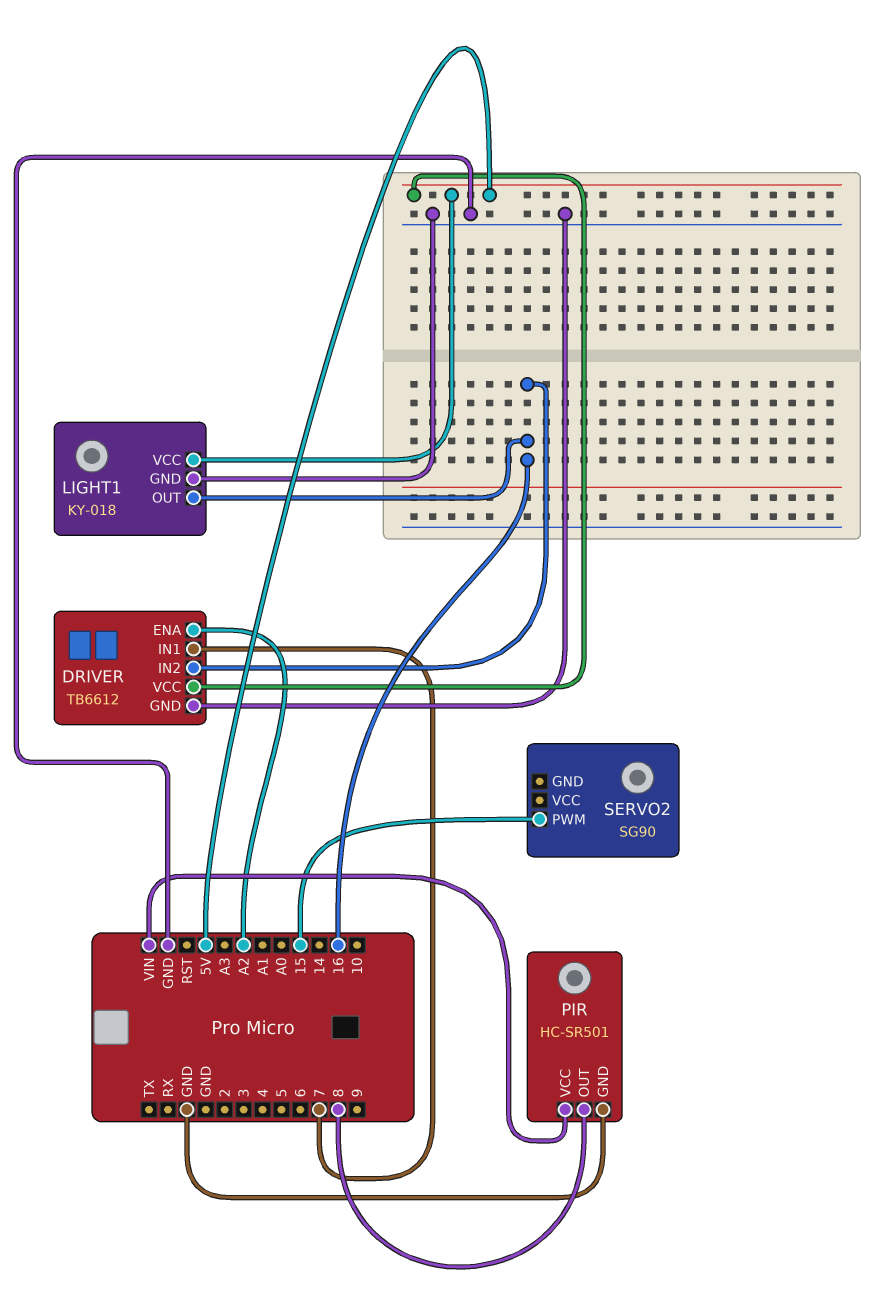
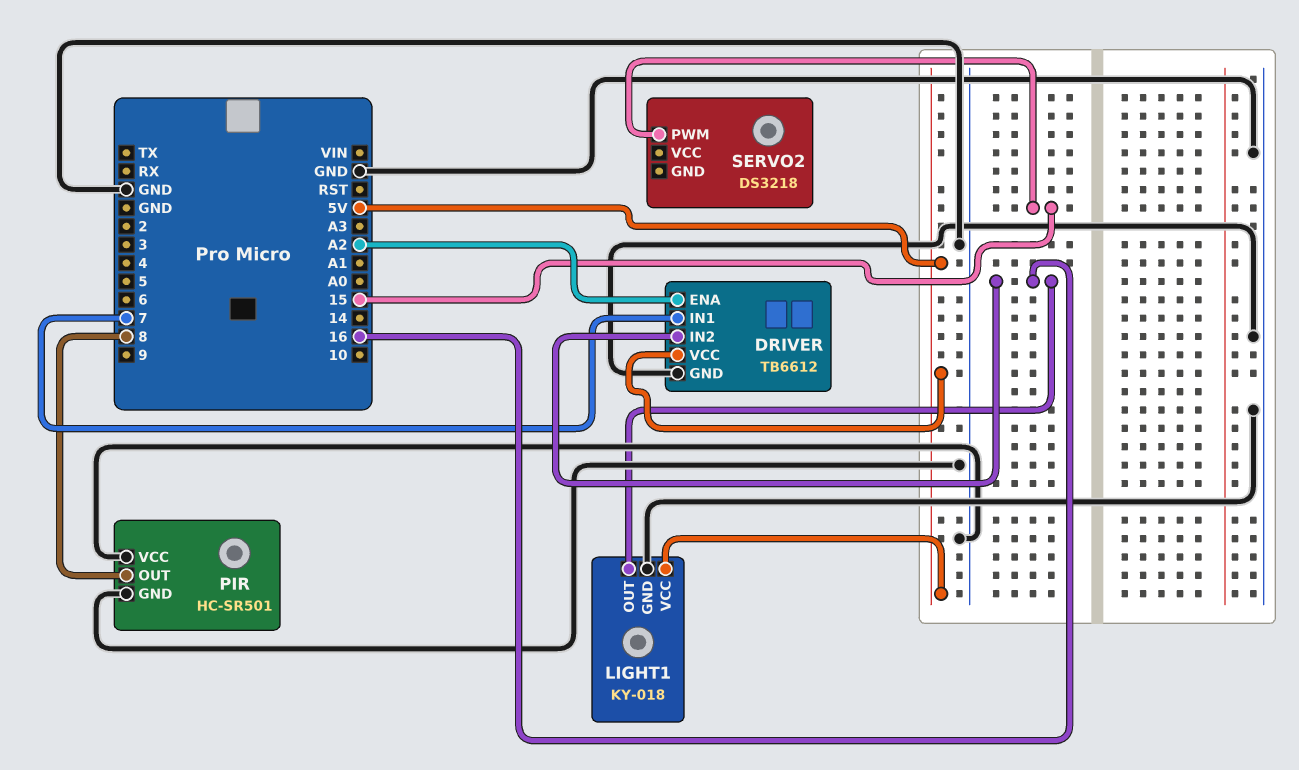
PIR pin VCC: VIN -> GND
SERVO2: SG90 -> DS3218

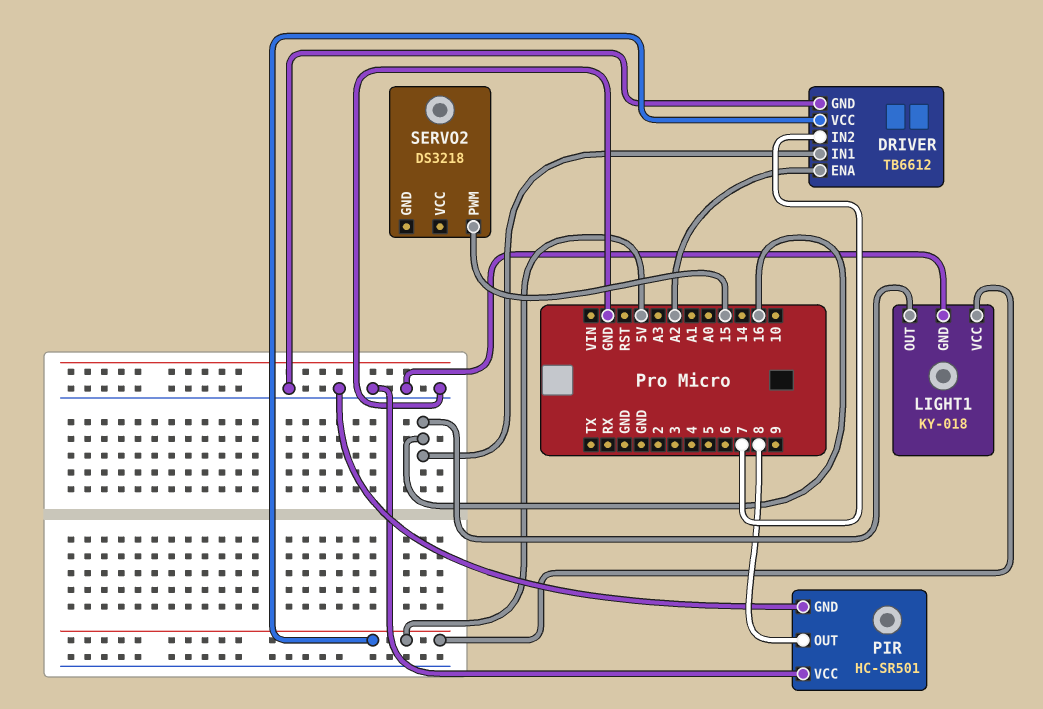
DRIVER pin IN1: 7 -> 16
DRIVER pin IN2: 16 -> 7

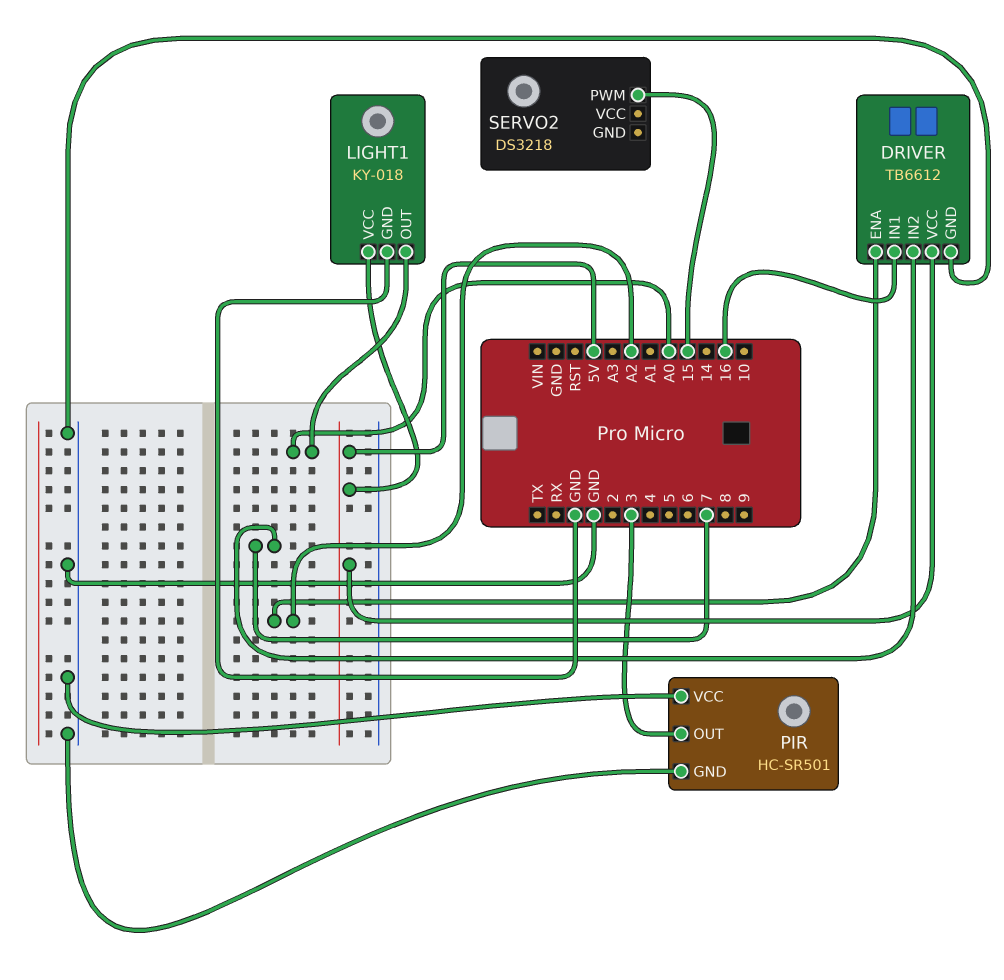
LIGHT1 pin OUT: 16 -> A0
PIR pin OUT: 8 -> 3

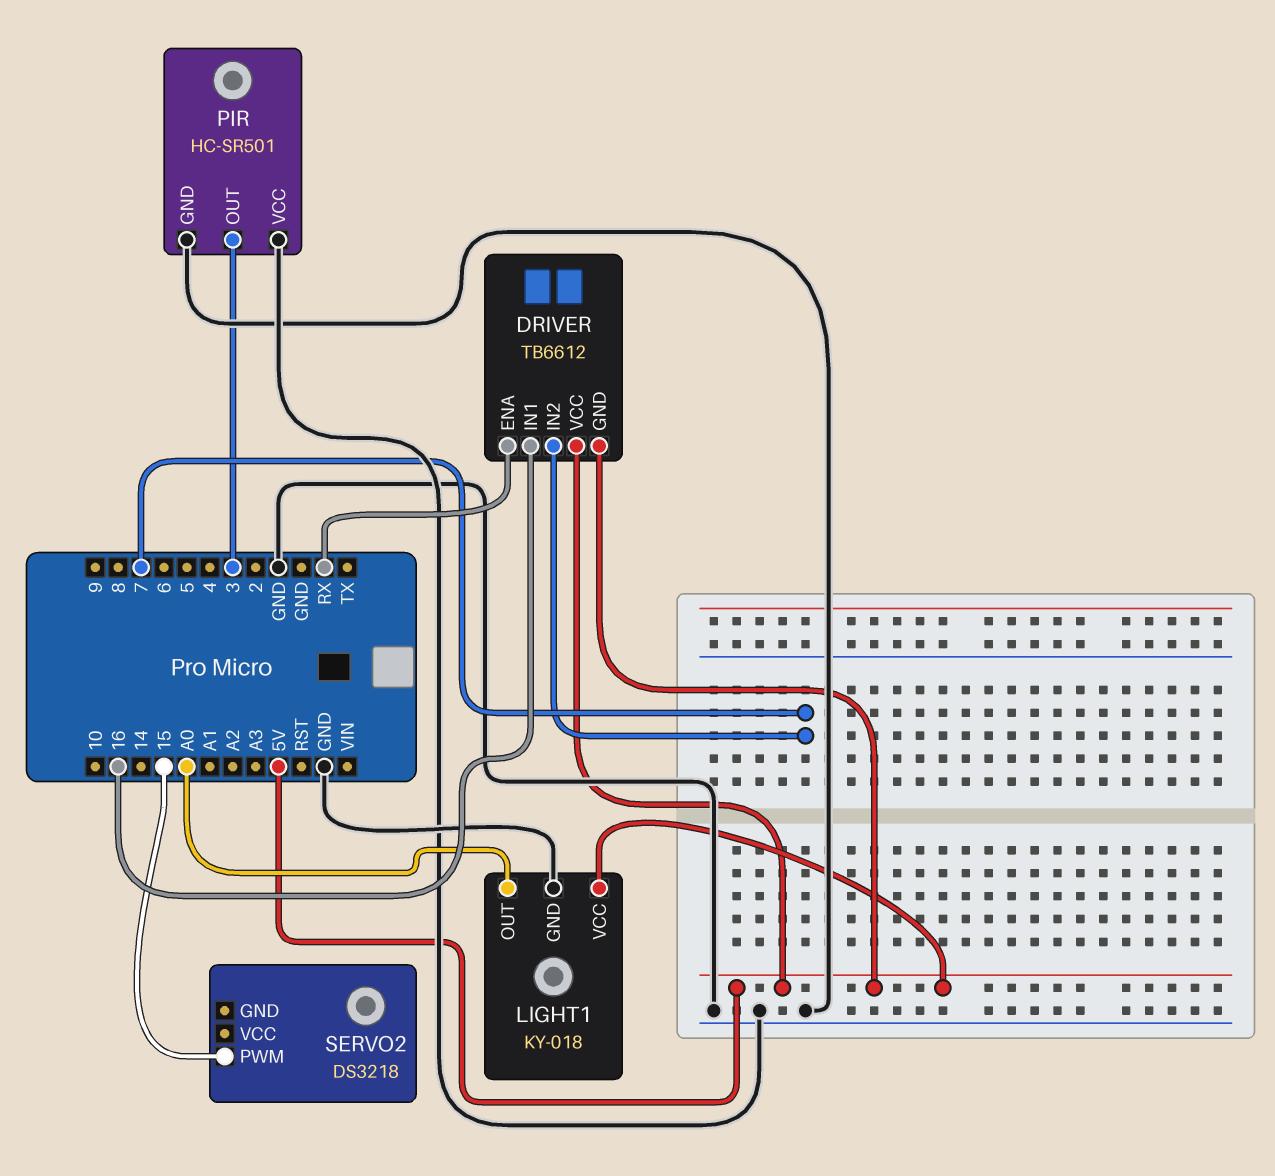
DRIVER pin ENA: A2 -> RX
DRIVER pin GND: GND -> 5V

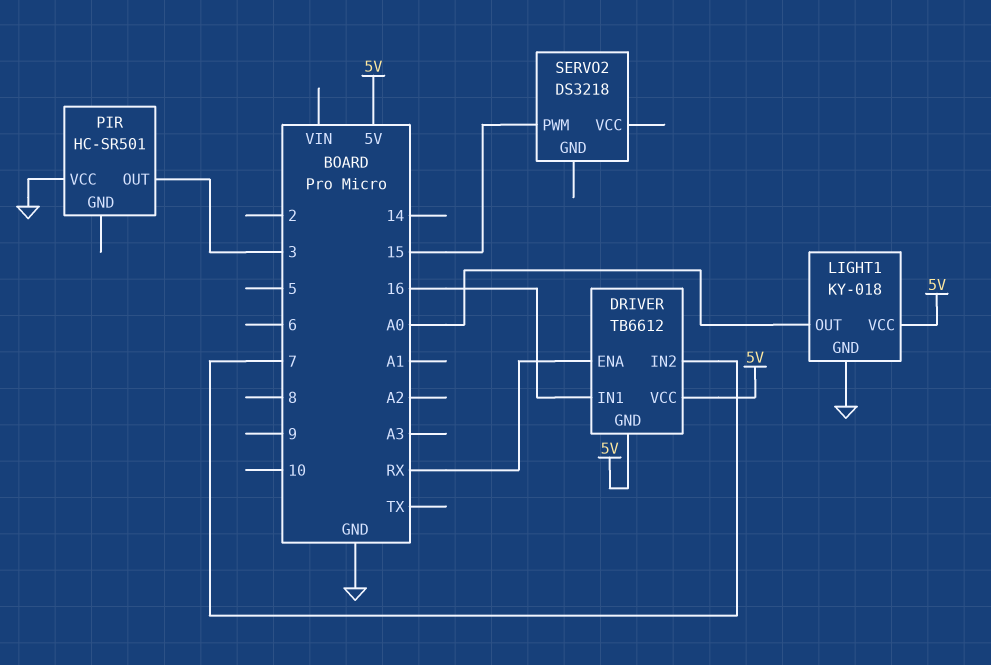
PIR pin GND: GND -> none

